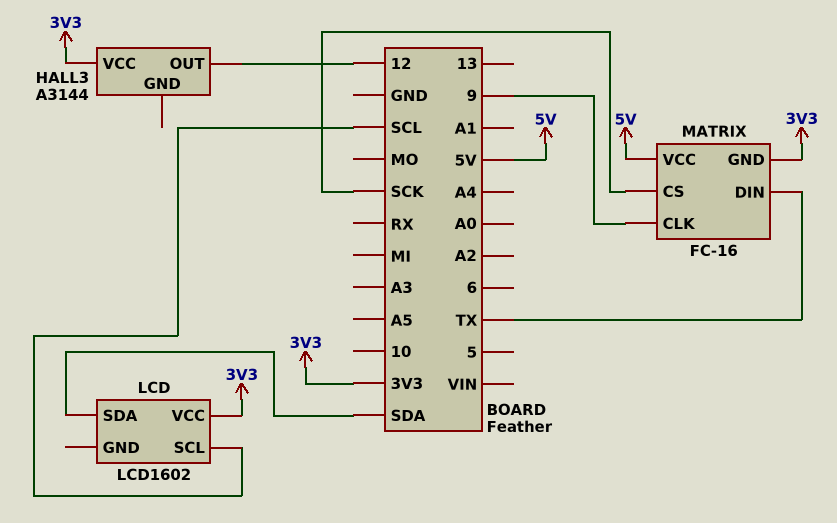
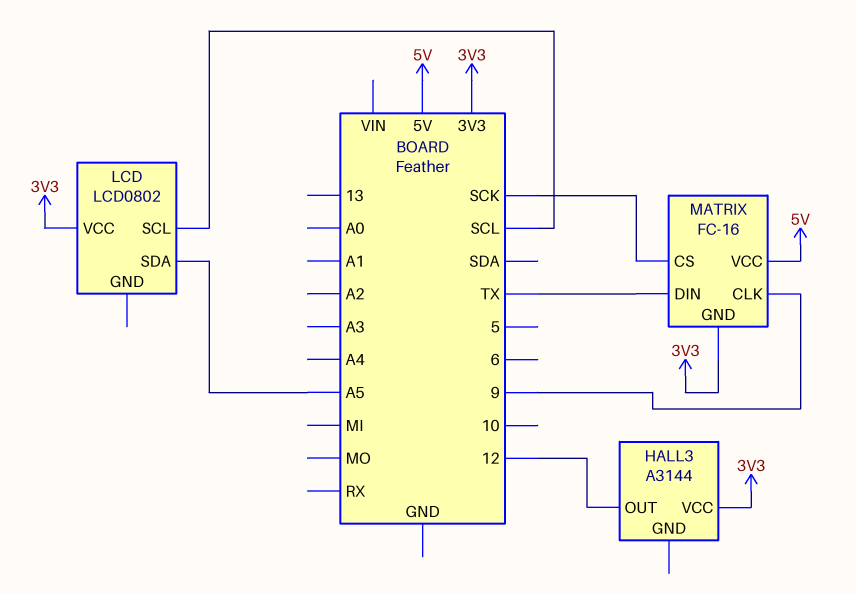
LCD: LCD1602 -> LCD0802
LCD pin SDA: SDA -> A5

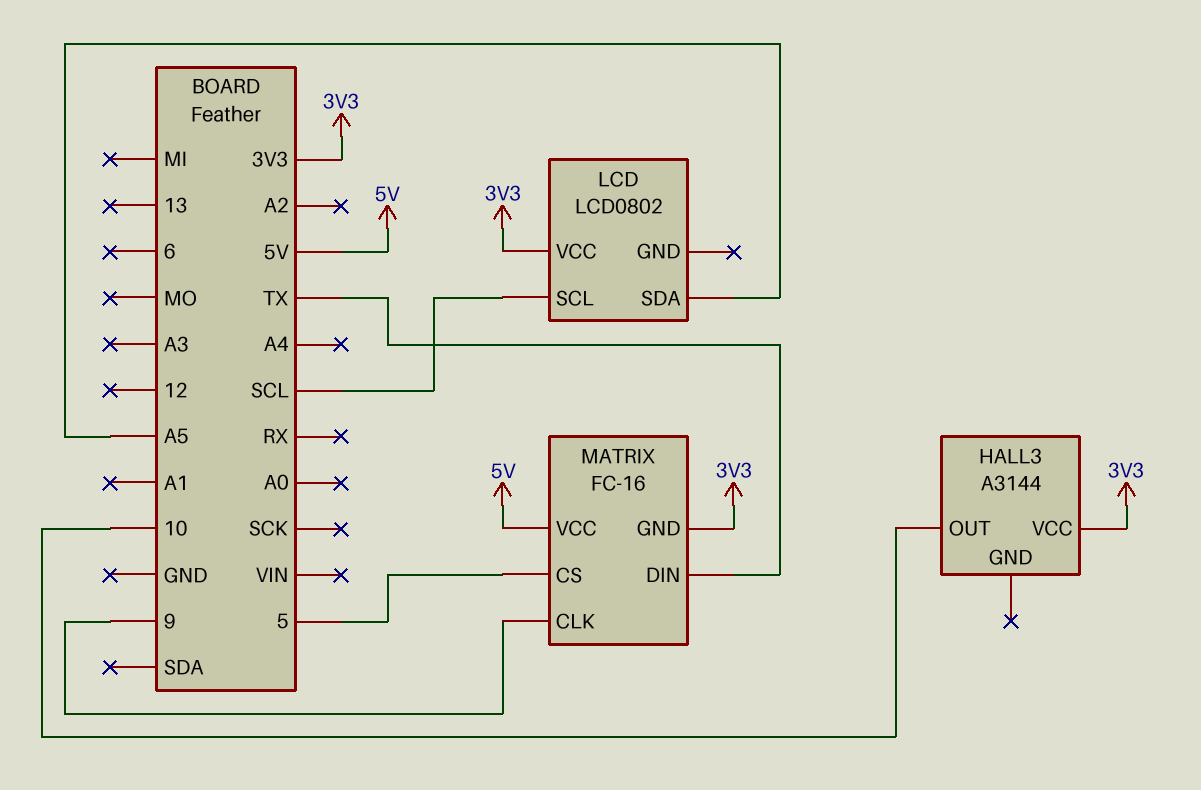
HALL3 pin OUT: 12 -> 10
MATRIX pin CS: SCK -> 5

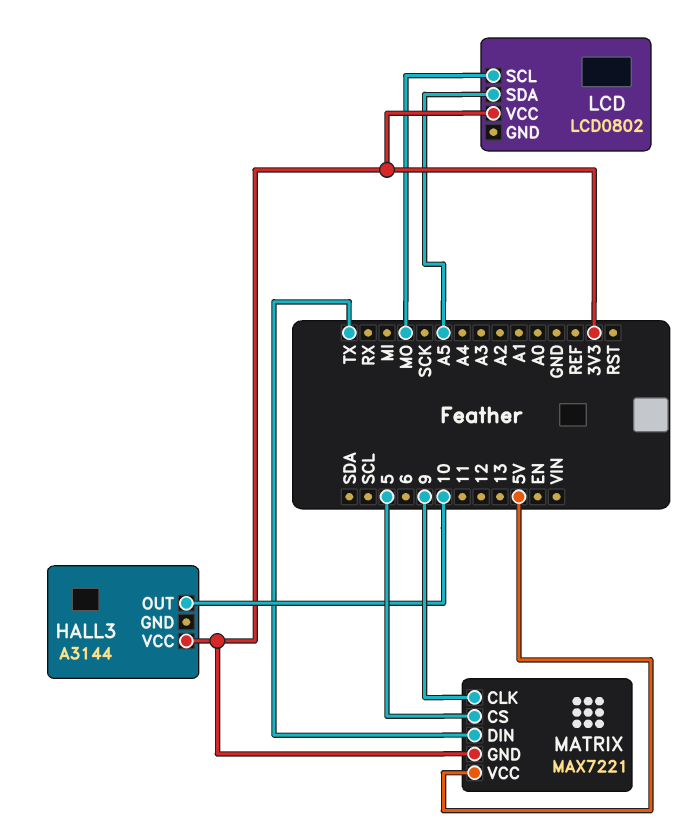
LCD pin SCL: SCL -> MO
MATRIX: FC-16 -> MAX7221

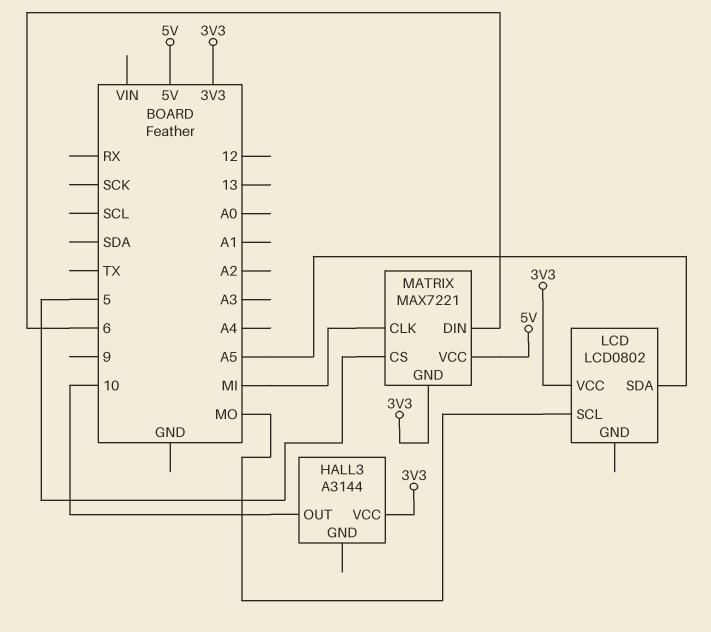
MATRIX pin CLK: 9 -> MI
MATRIX pin DIN: TX -> 6

